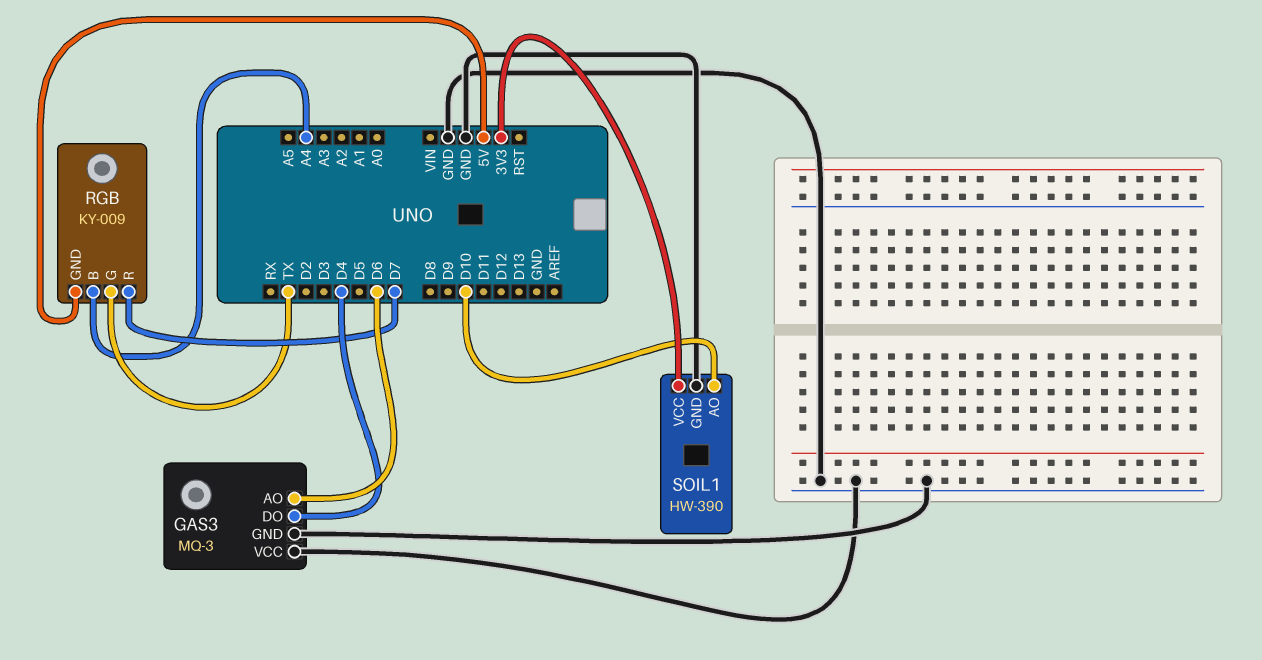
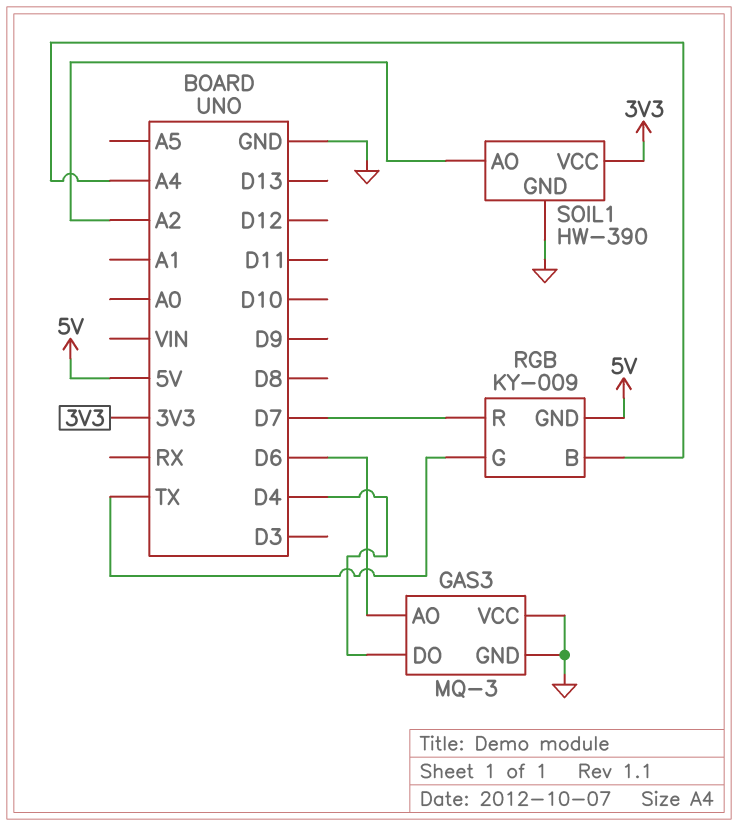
SOIL1 pin AO: D10 -> A2

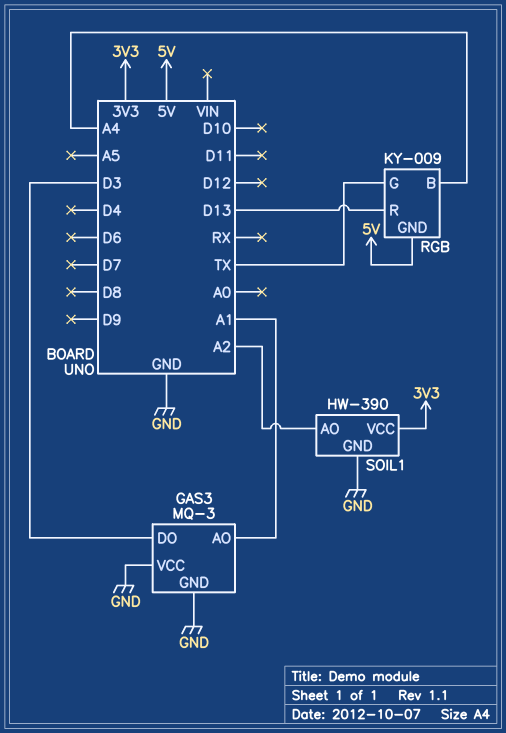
GAS3 pin AO: D6 -> A1
GAS3 pin DO: D4 -> D3
RGB pin R: D7 -> D13

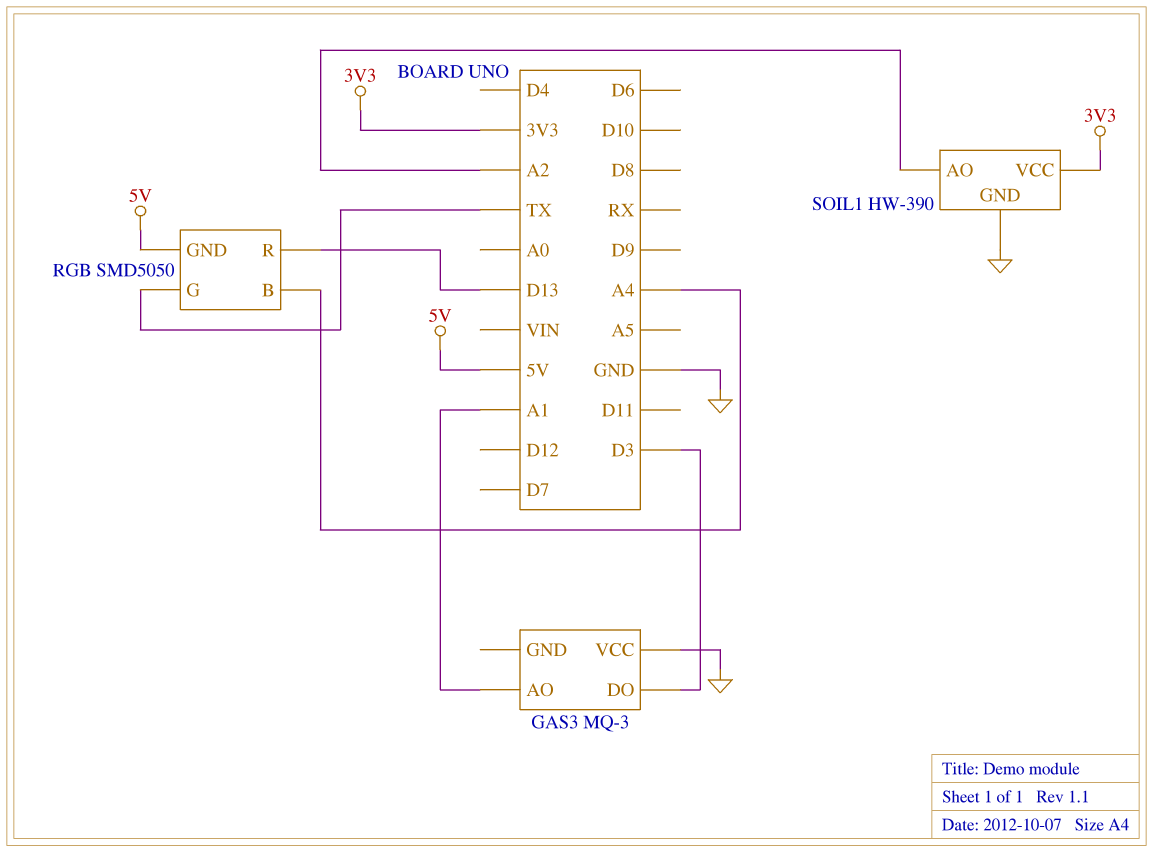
GAS3 pin GND: GND -> none
RGB: KY-009 -> SMD5050

